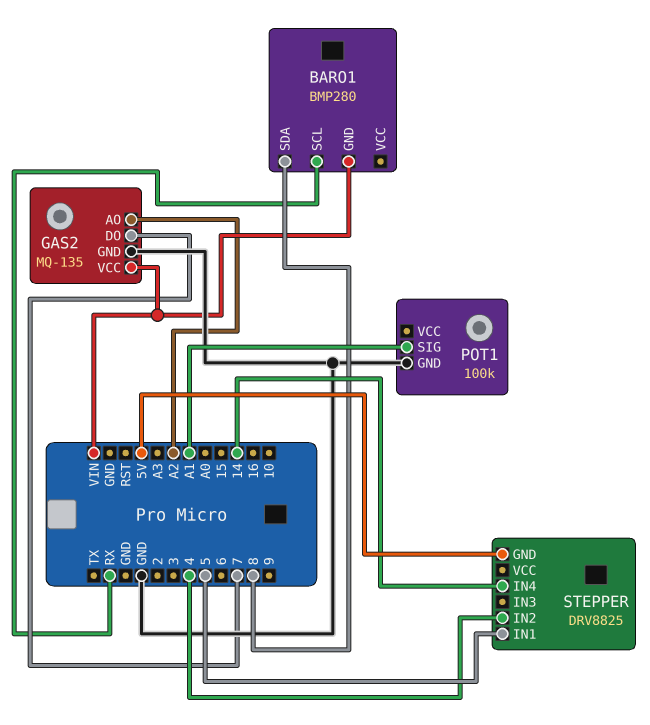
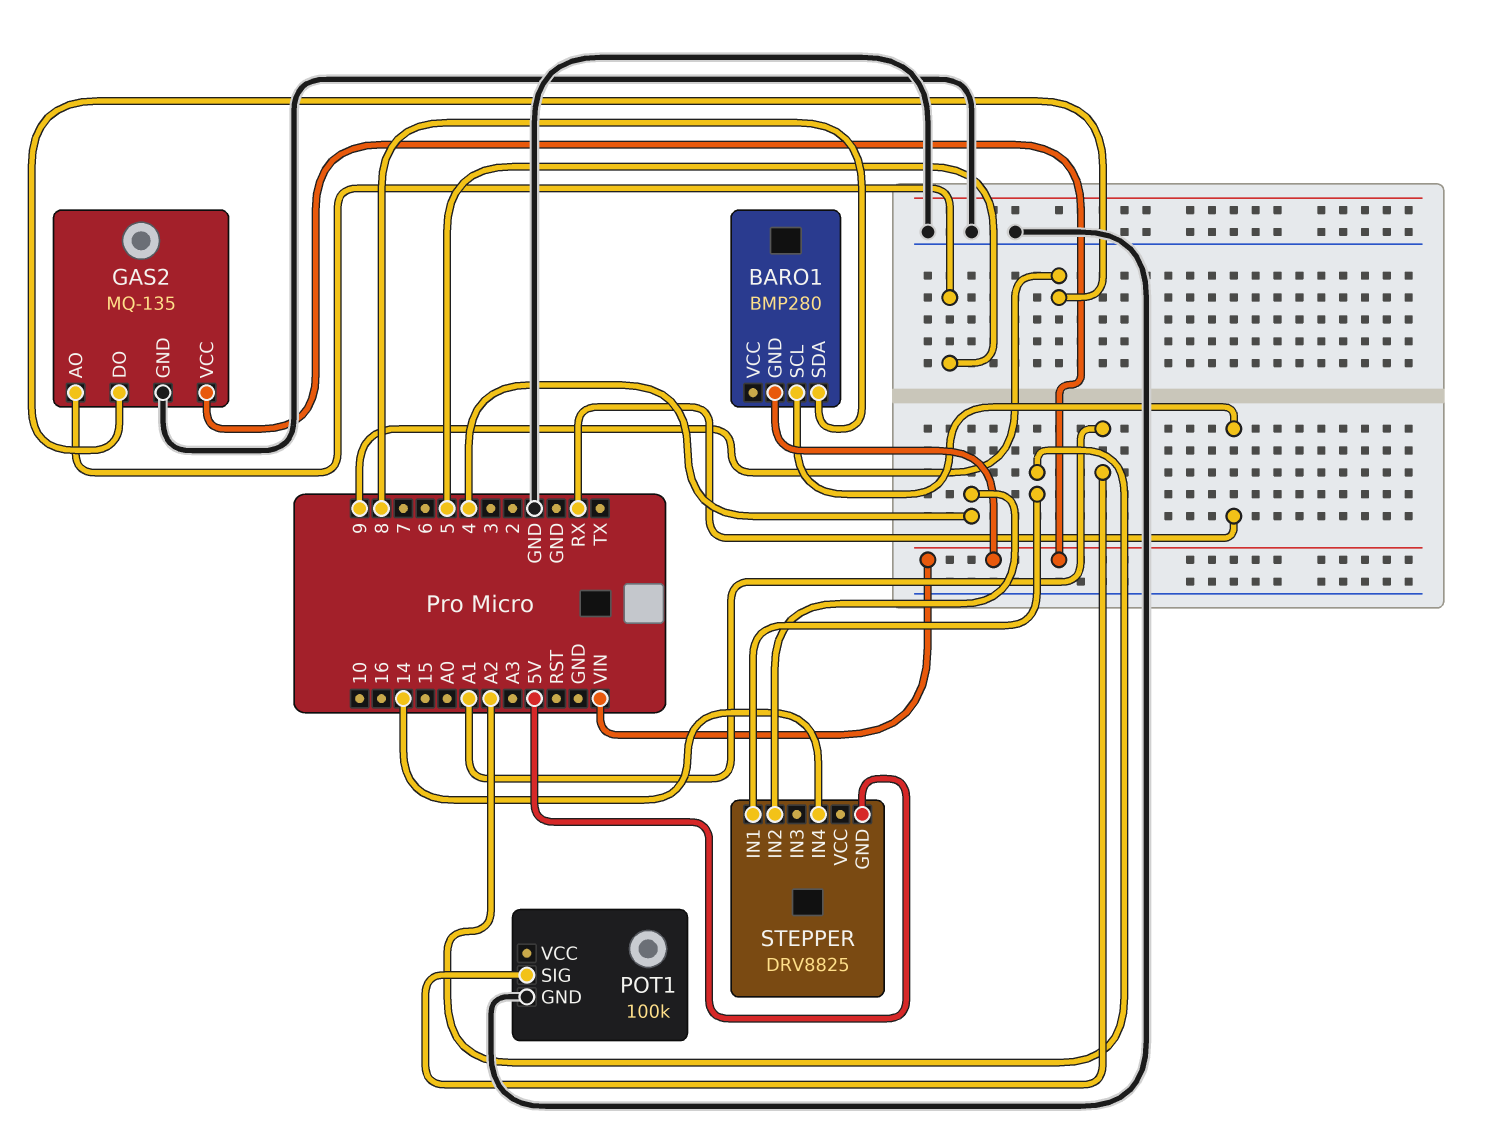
GAS2 pin AO: A2 -> 5
GAS2 pin DO: 7 -> 9
STEPPER pin IN1: 5 -> A2

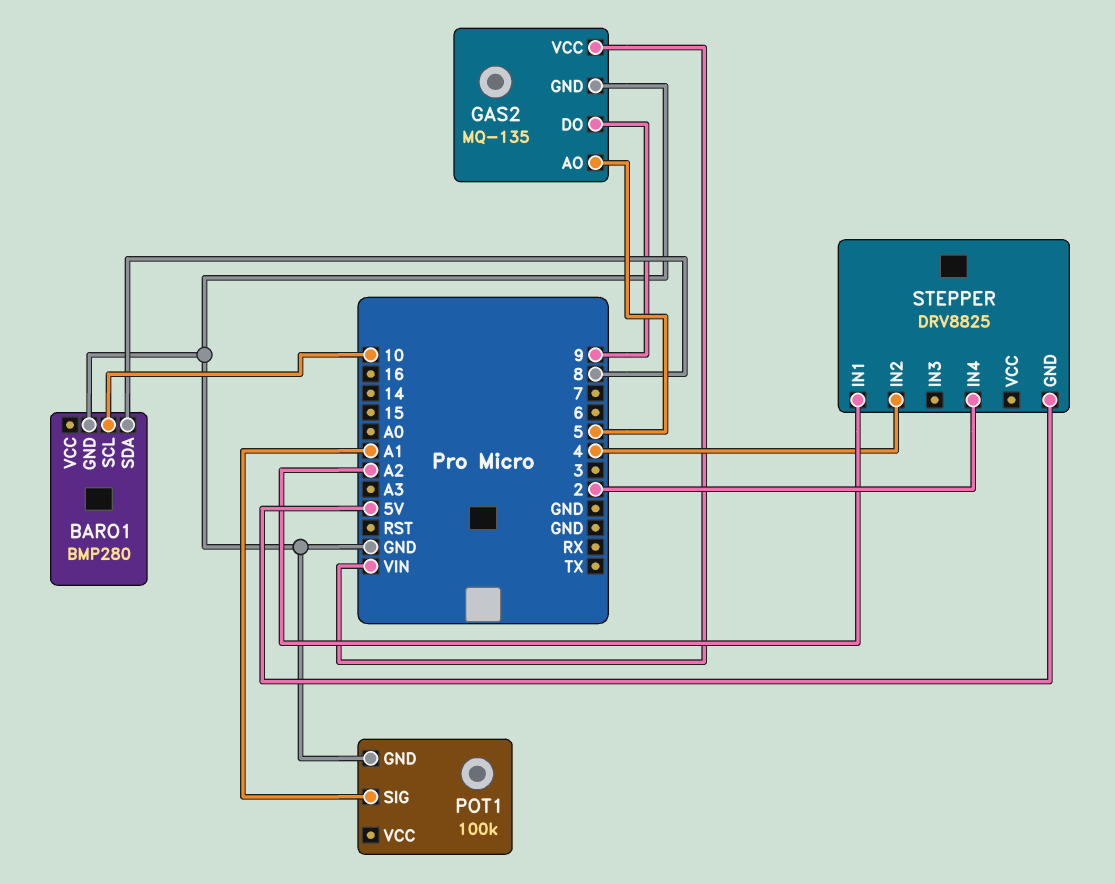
BARO1 pin GND: VIN -> GND
BARO1 pin SCL: RX -> 10
STEPPER pin IN4: 14 -> 2

